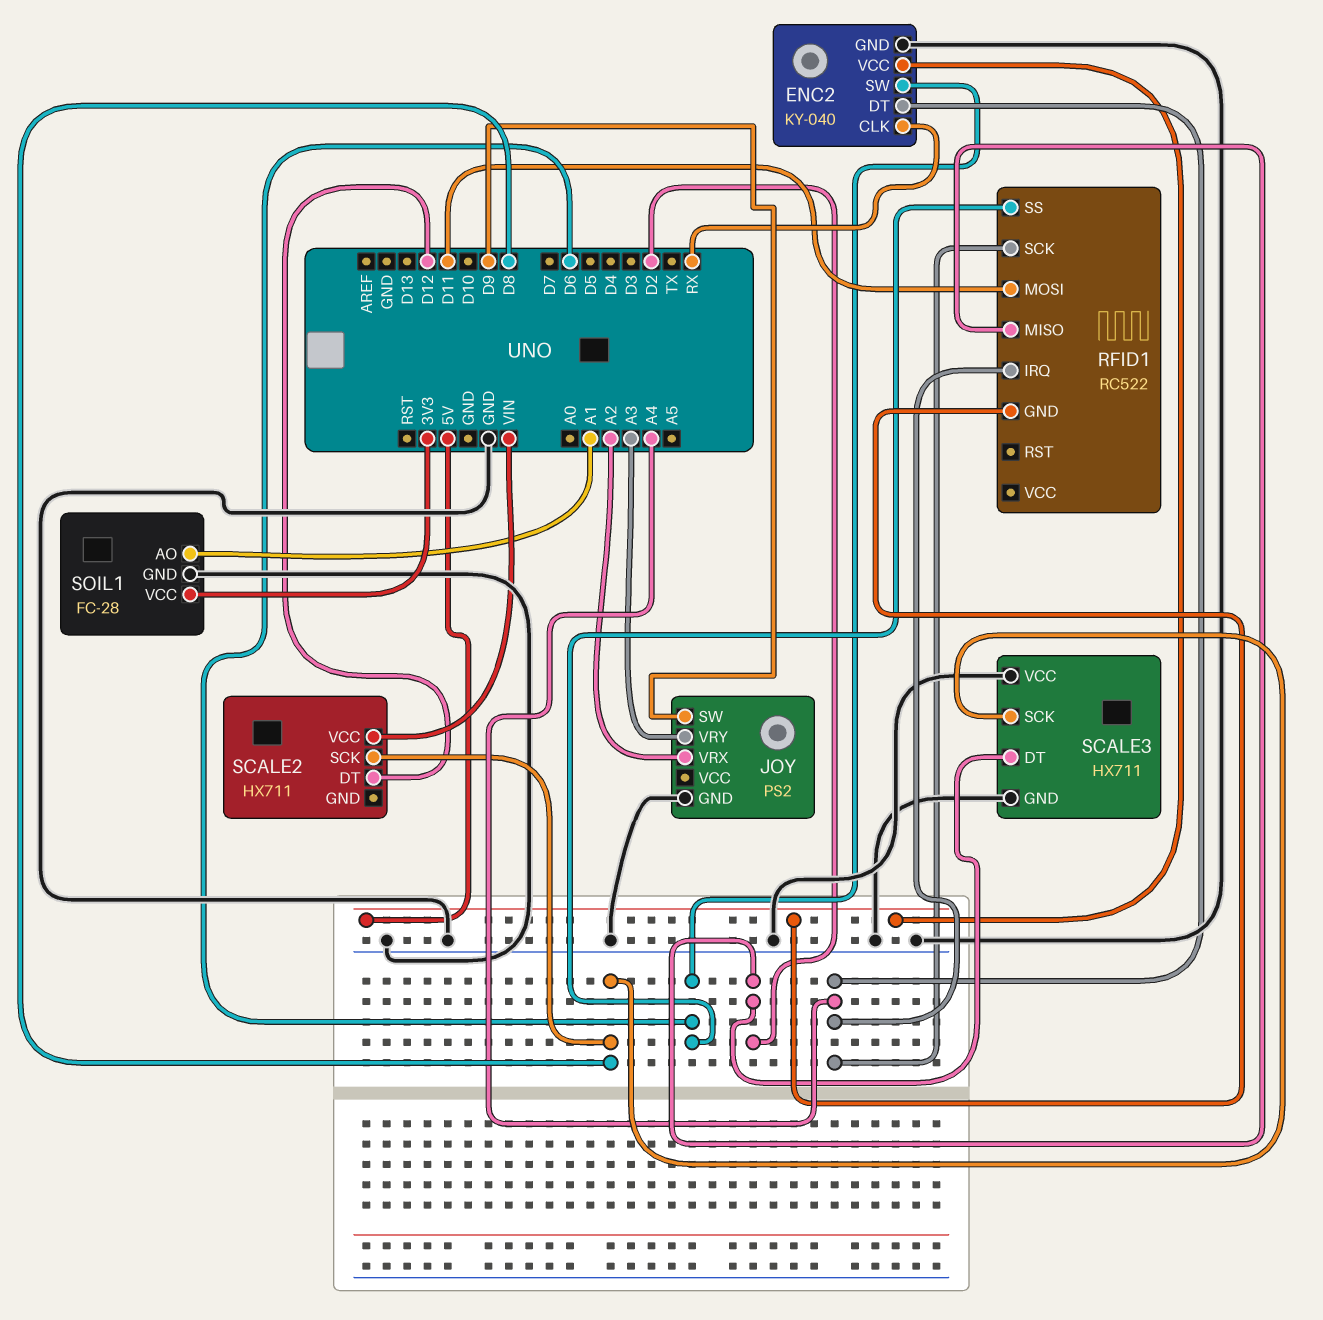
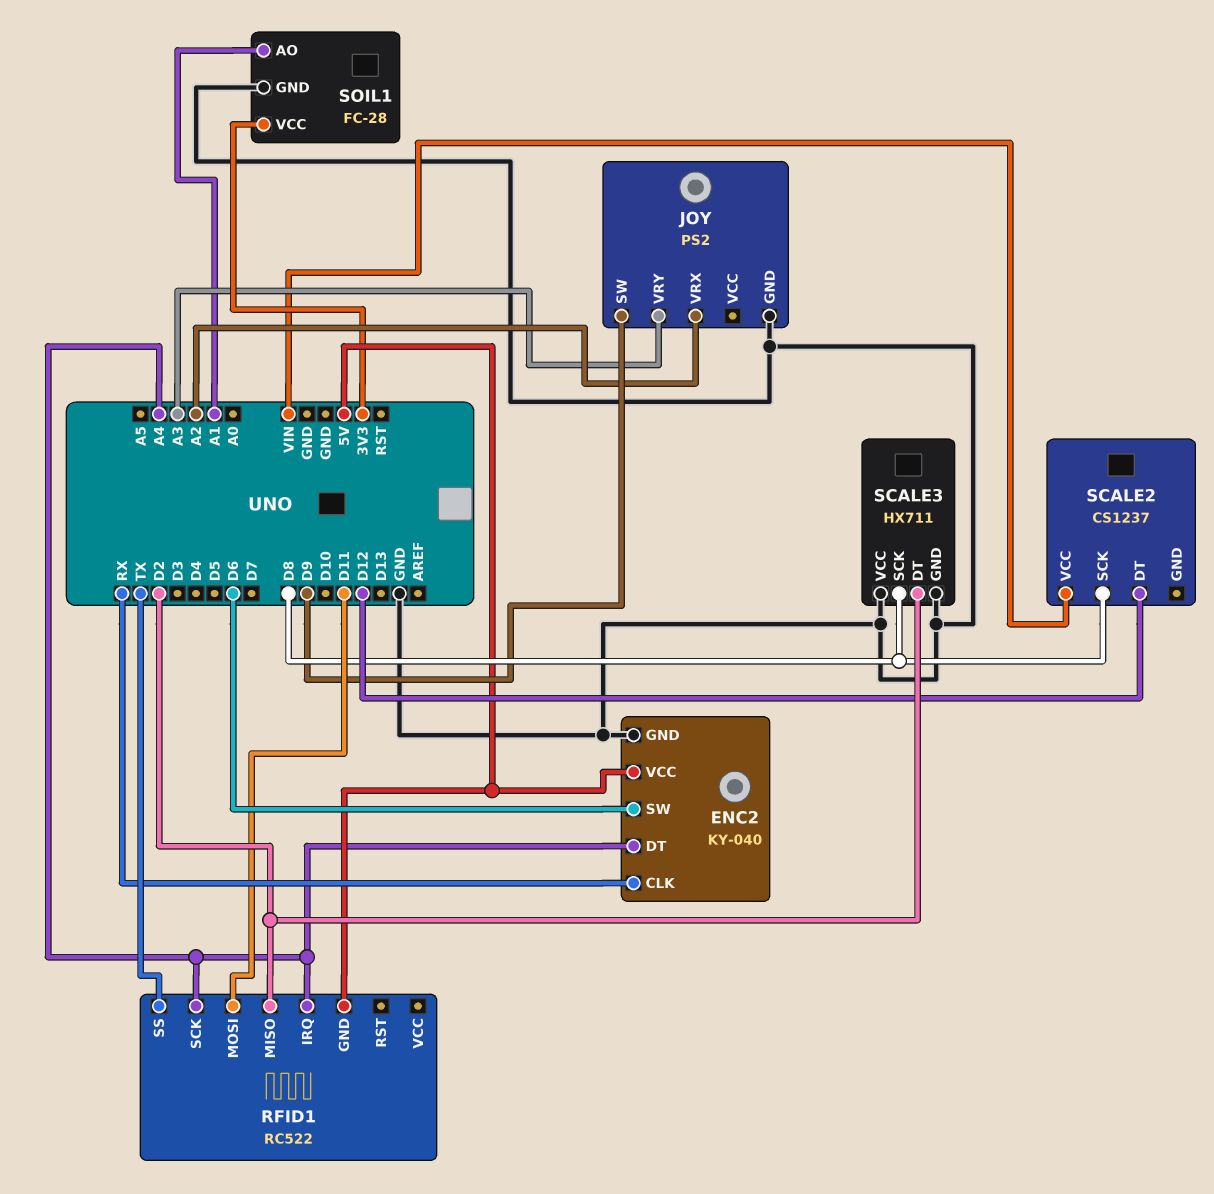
RFID1 pin SS: D6 -> TX
SCALE2: HX711 -> CS1237

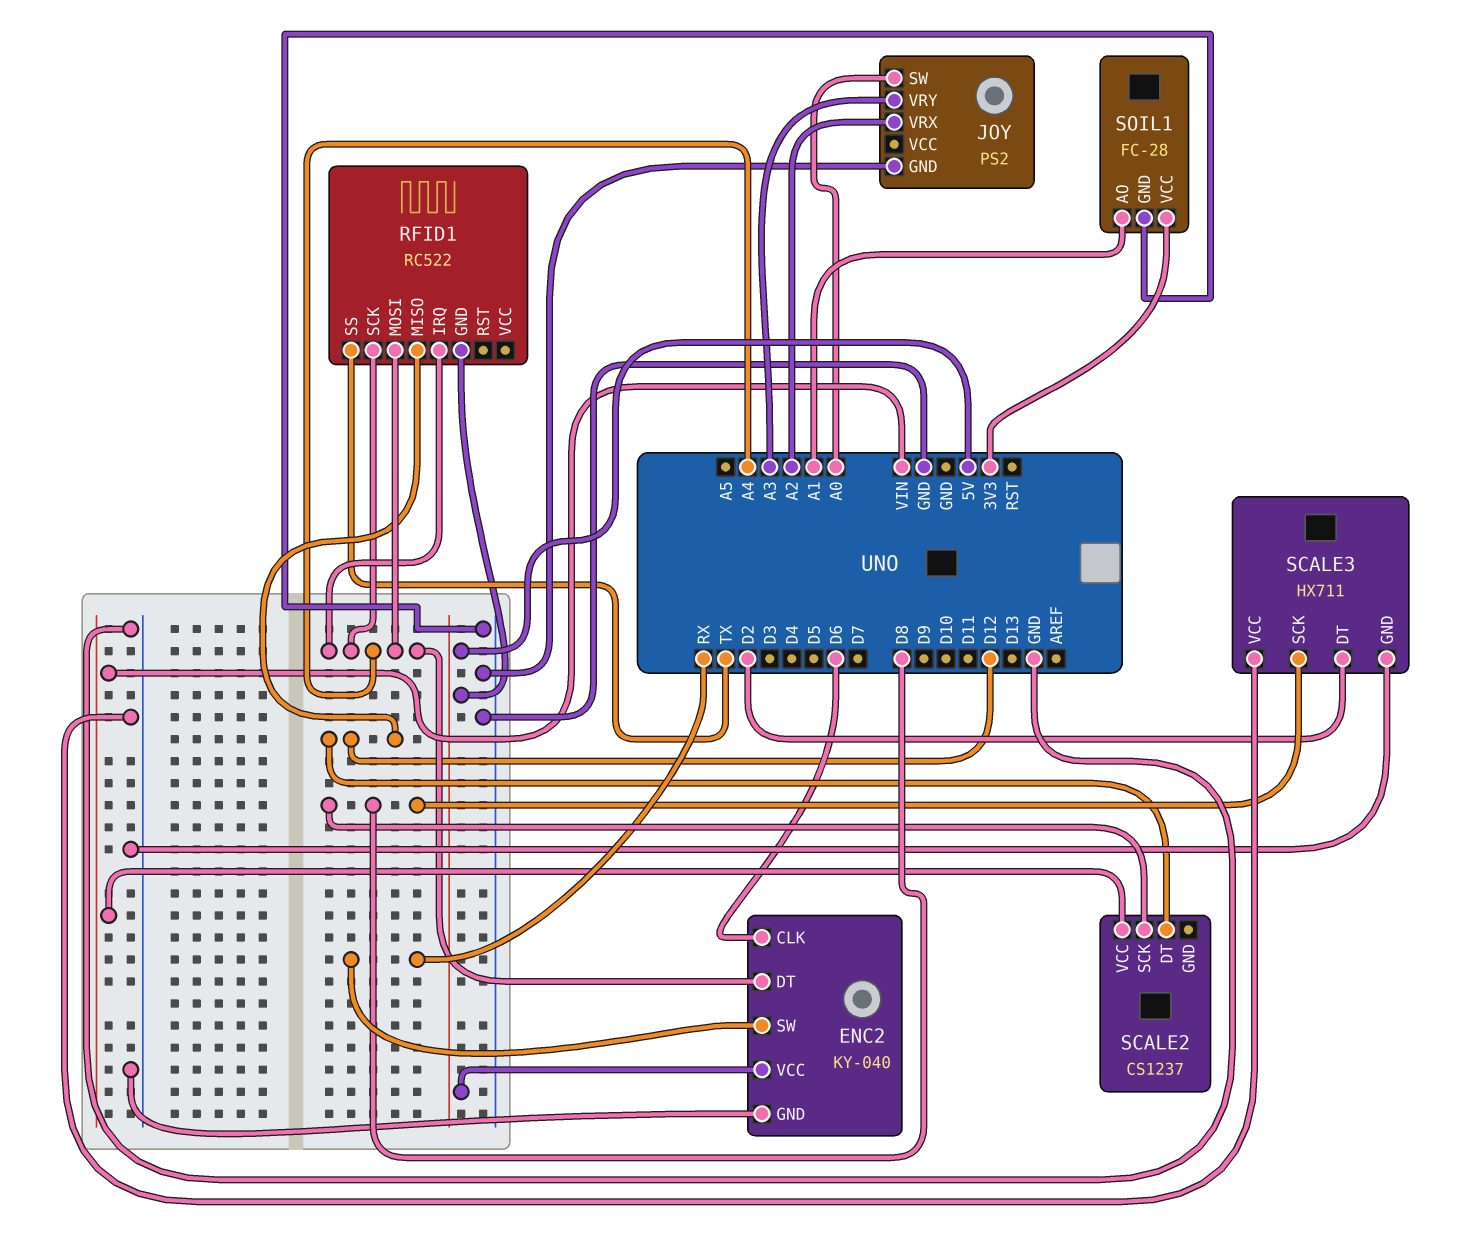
ENC2 pin CLK: RX -> D6
ENC2 pin SW: D6 -> RX
JOY pin SW: D9 -> A0
RFID1 pin MISO: D2 -> D12
RFID1 pin MOSI: D11 -> A4

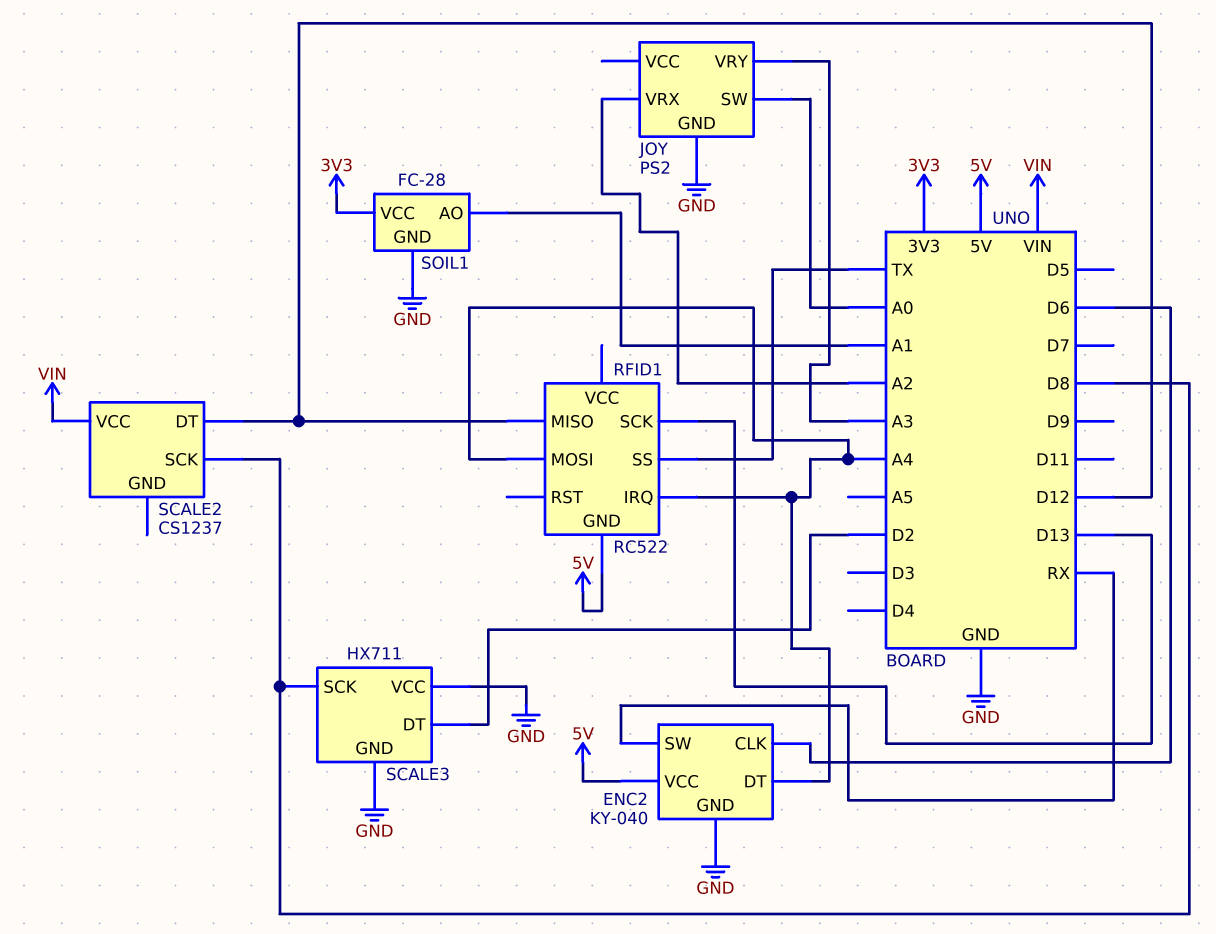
RFID1 pin SCK: A4 -> D13

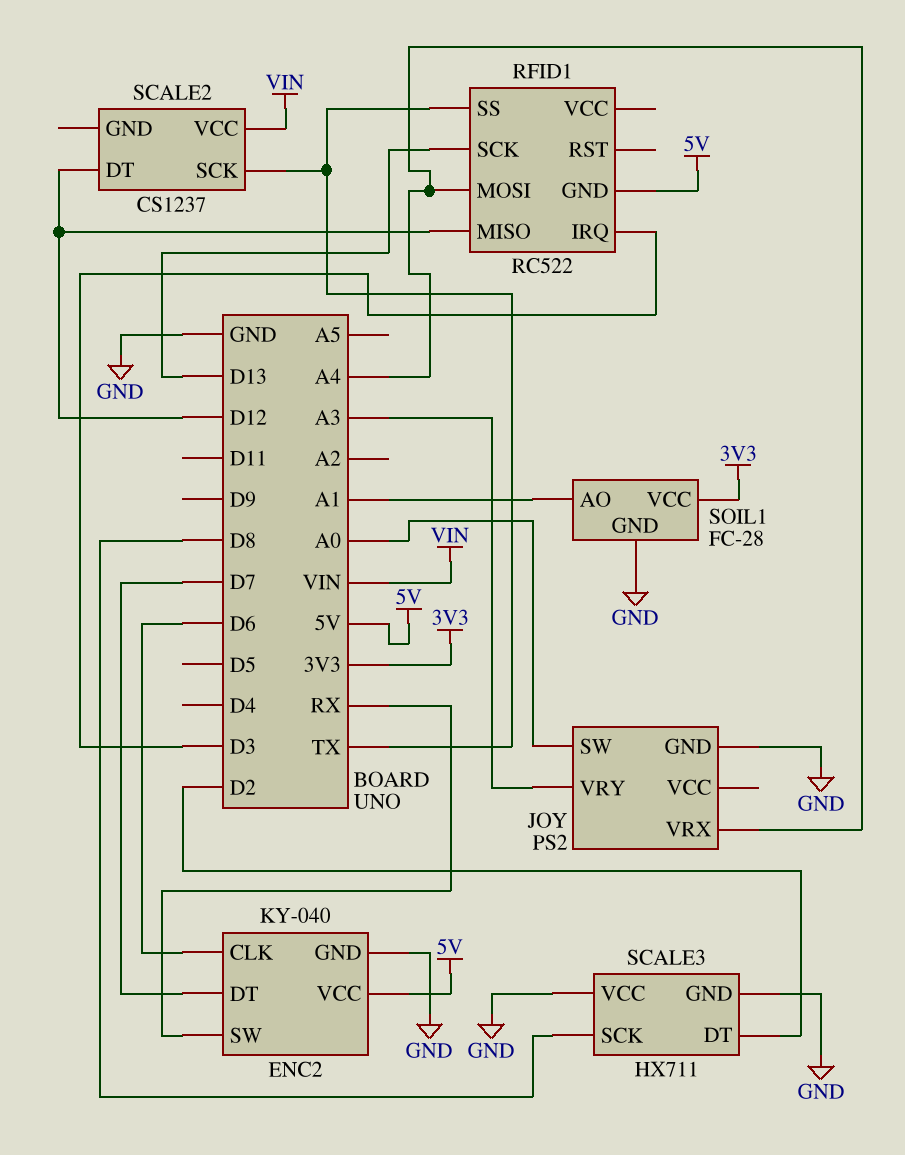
ENC2 pin DT: A4 -> D7
JOY pin VRX: A2 -> A4
RFID1 pin IRQ: A4 -> D3
SCALE2 pin SCK: D8 -> TX

